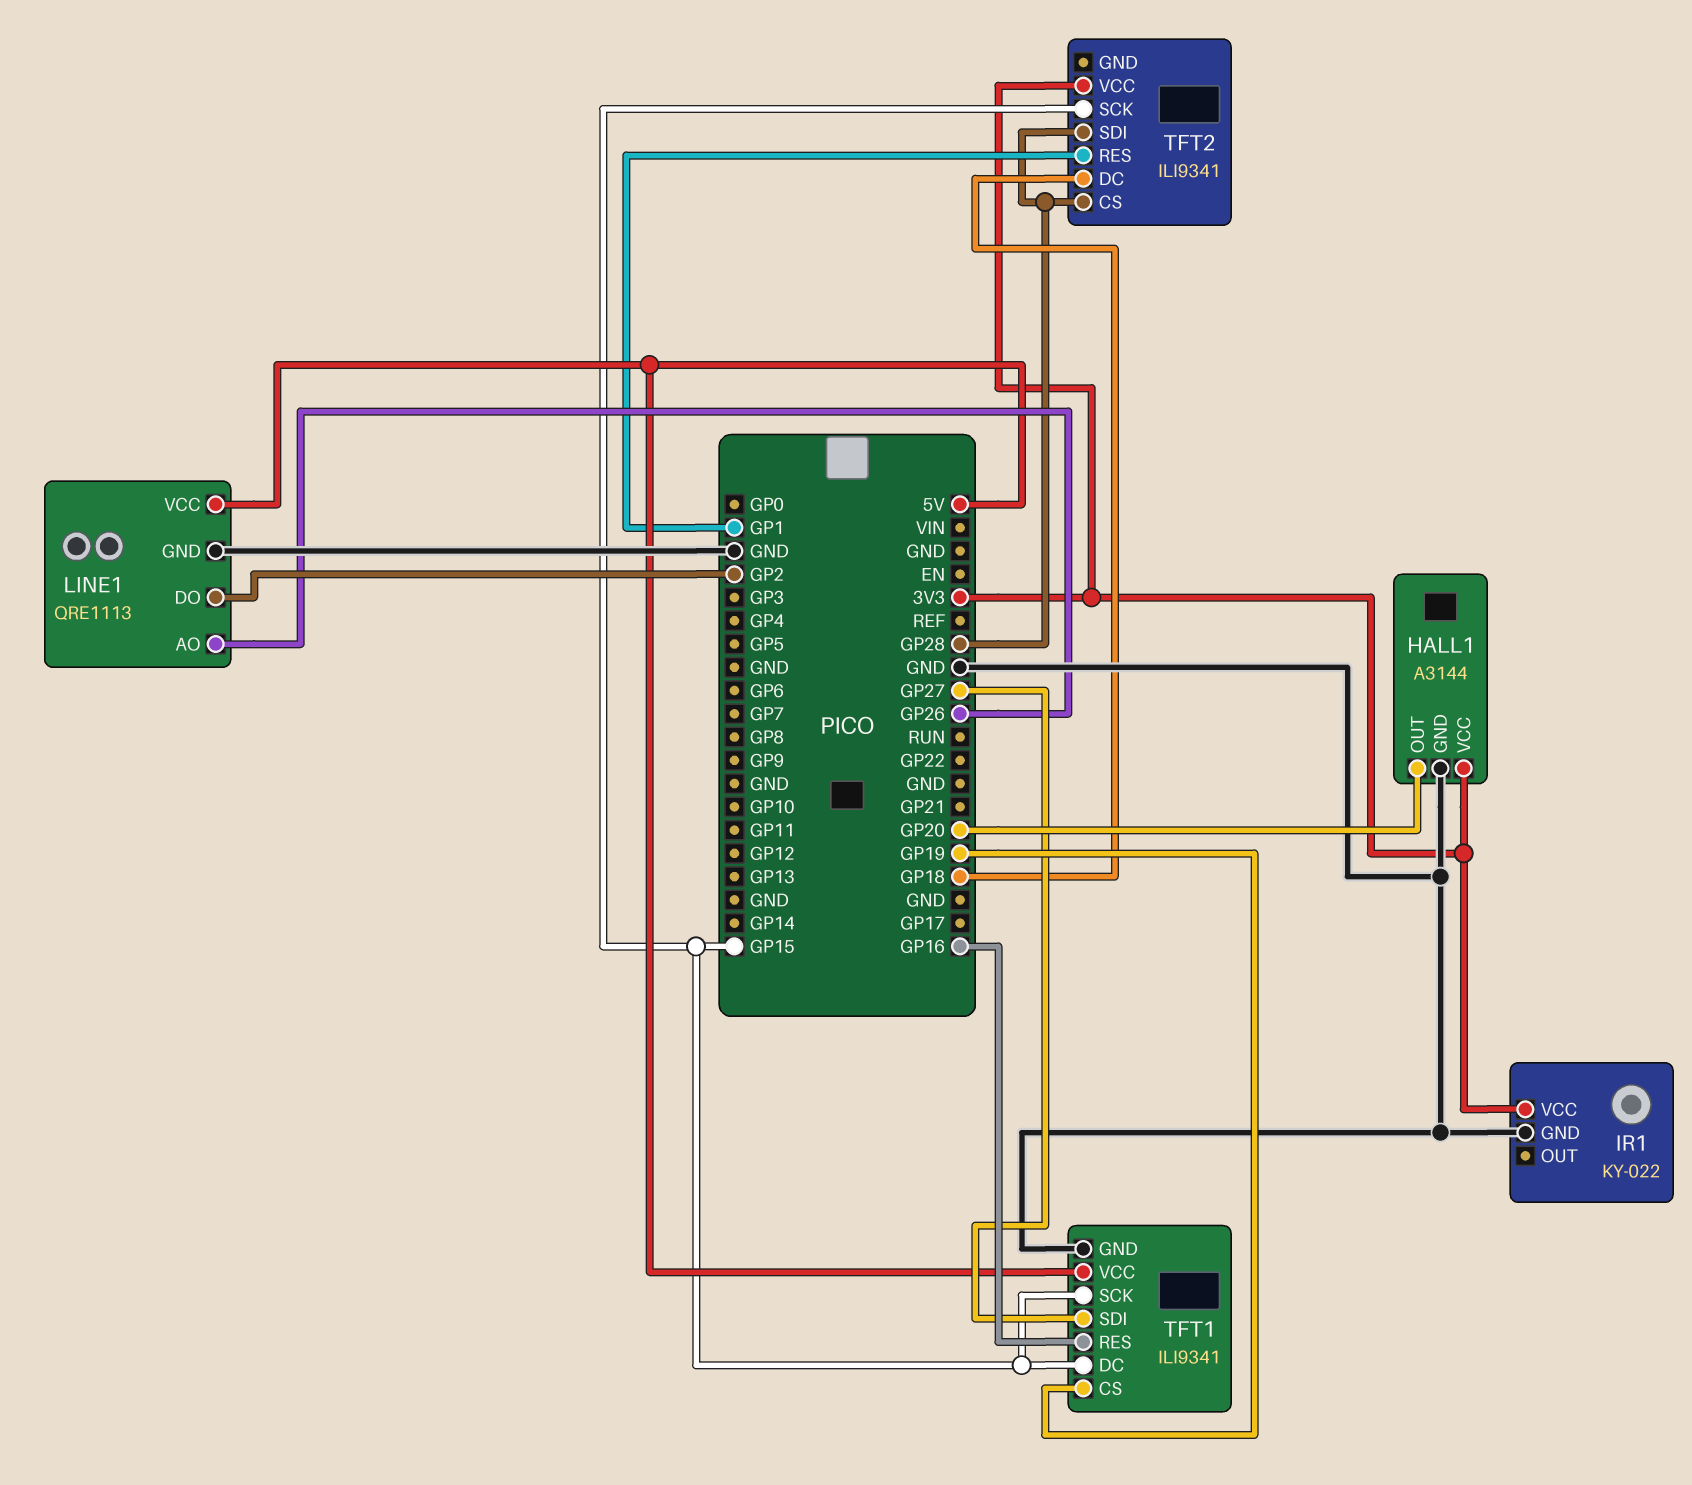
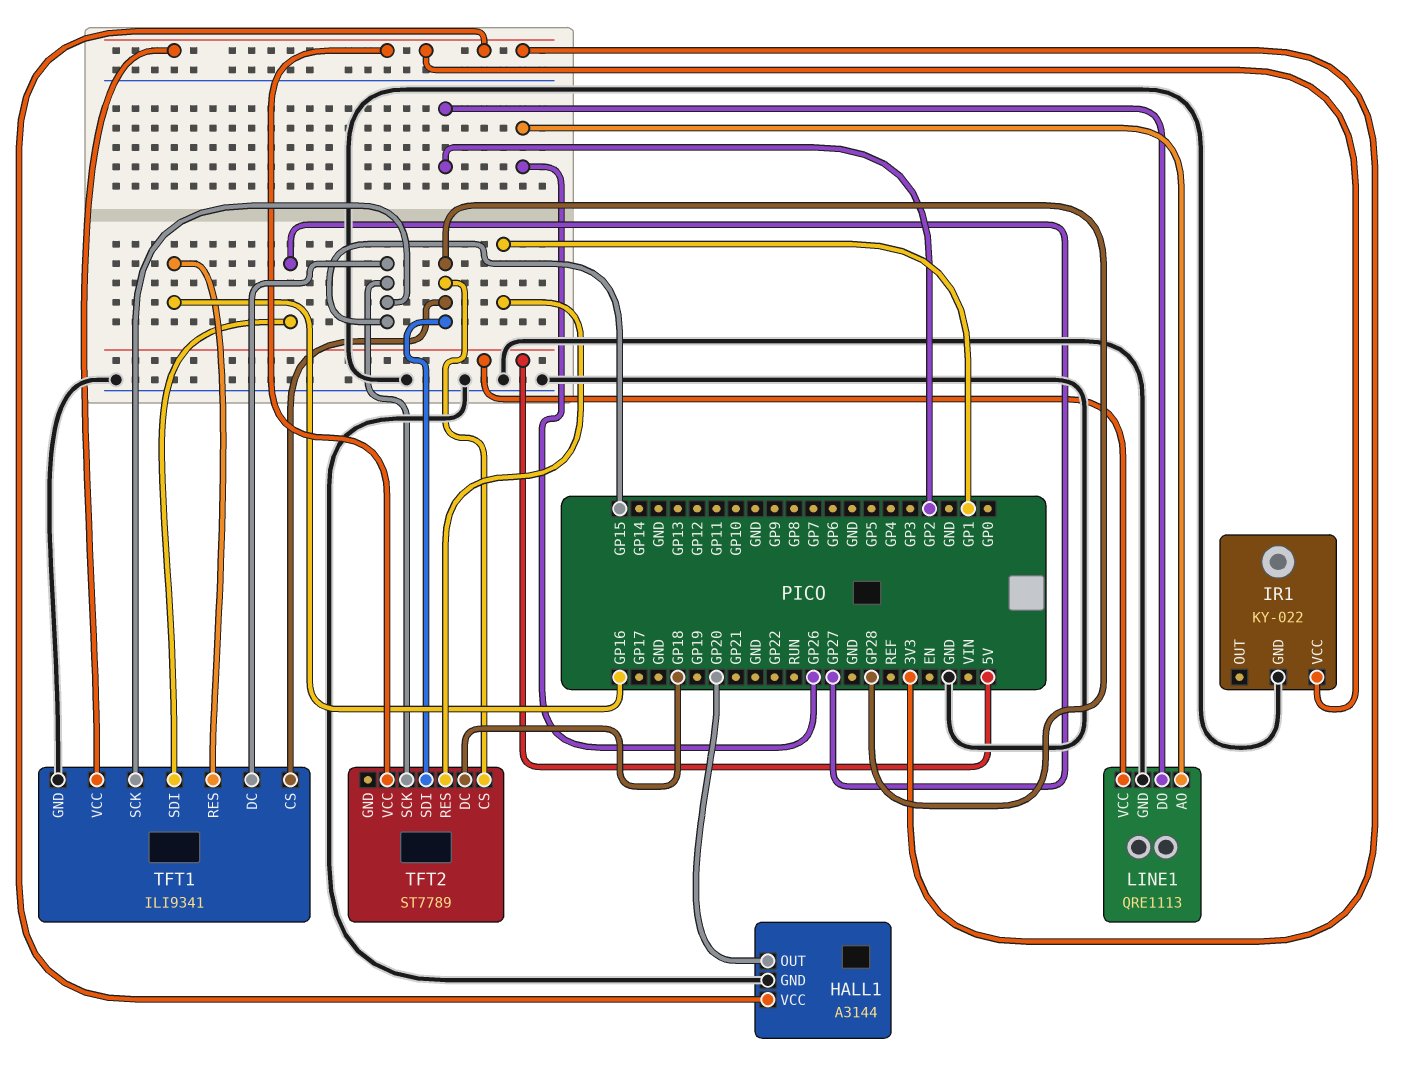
TFT1 pin CS: GP19 -> GP28
TFT1 pin VCC: 5V -> 3V3
TFT2: ILI9341 -> ST7789

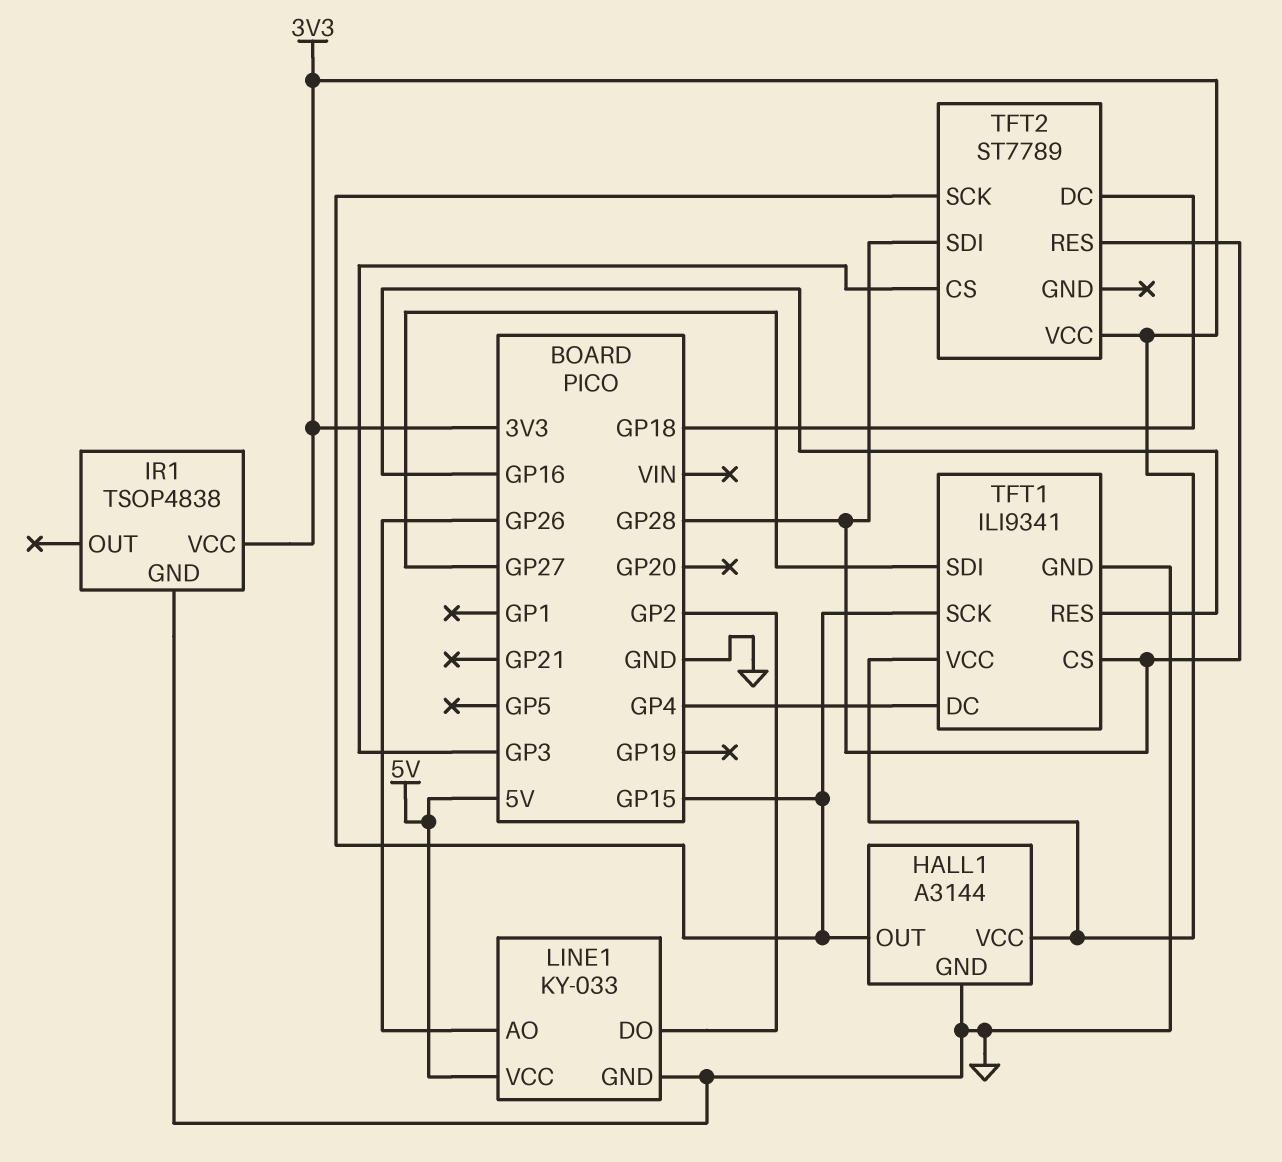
HALL1 pin OUT: GP20 -> GP15
IR1: KY-022 -> TSOP4838
LINE1: QRE1113 -> KY-033
TFT1 pin DC: GP15 -> GP4
TFT2 pin CS: GP28 -> GP3
TFT2 pin RES: GP1 -> GP28

